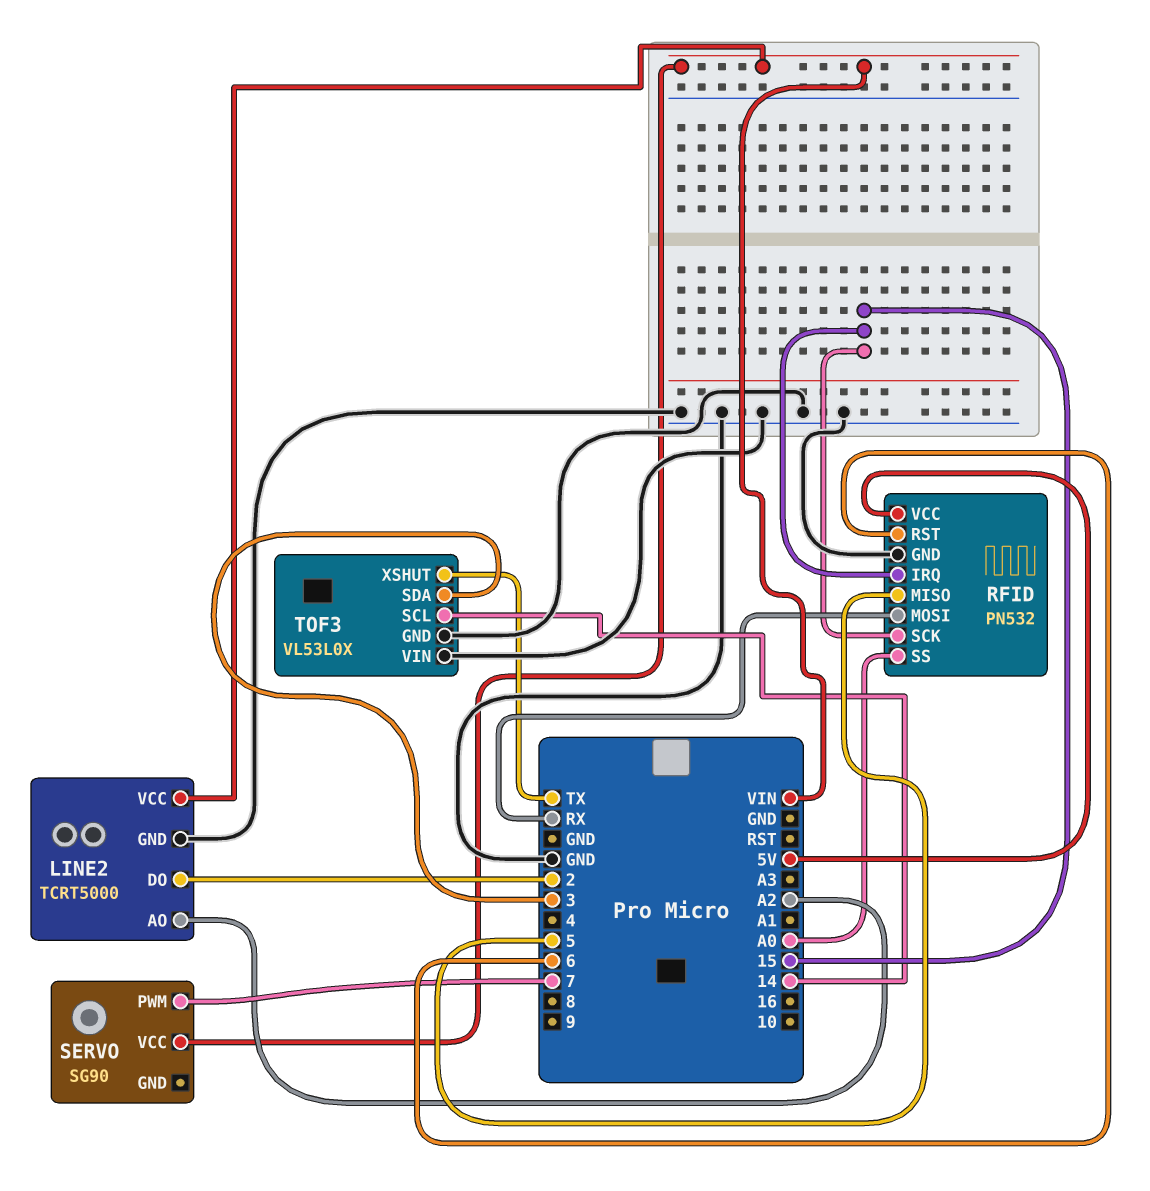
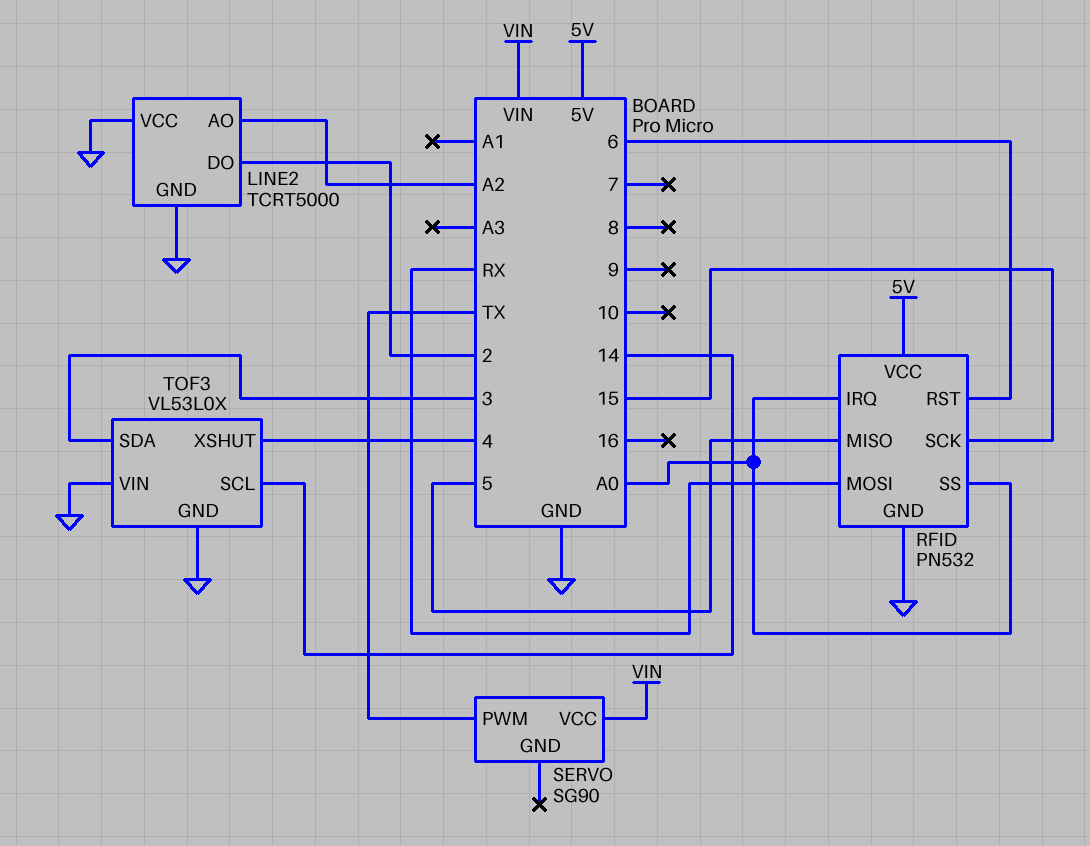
LINE2 pin VCC: VIN -> GND
RFID pin IRQ: 15 -> A0
SERVO pin PWM: 7 -> TX
TOF3 pin XSHUT: TX -> 4

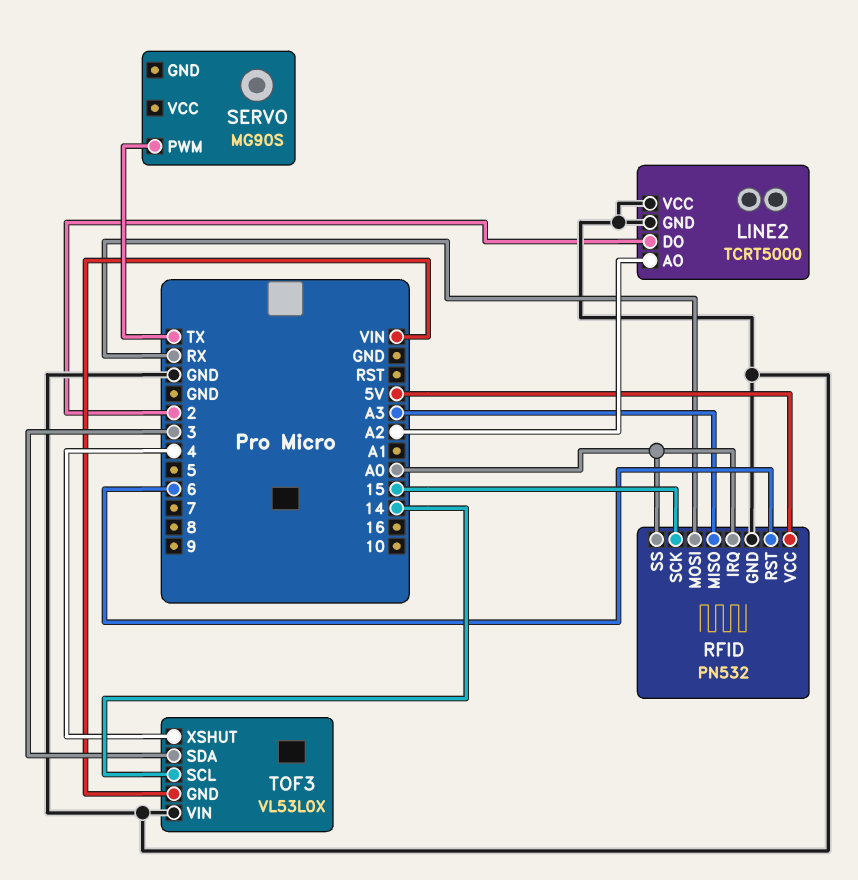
RFID pin MISO: 5 -> A3
SERVO: SG90 -> MG90S
SERVO pin VCC: VIN -> none
TOF3 pin GND: GND -> VIN

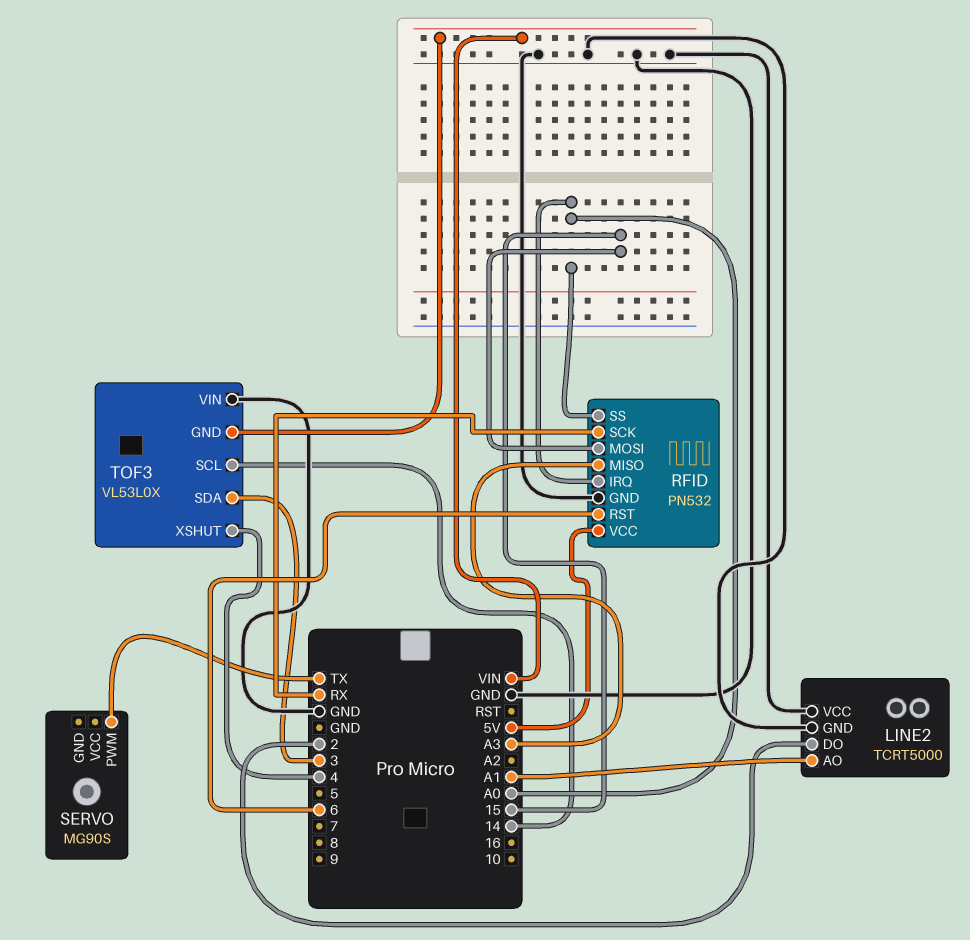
LINE2 pin AO: A2 -> A1
RFID pin MOSI: RX -> 15
RFID pin SCK: 15 -> RX

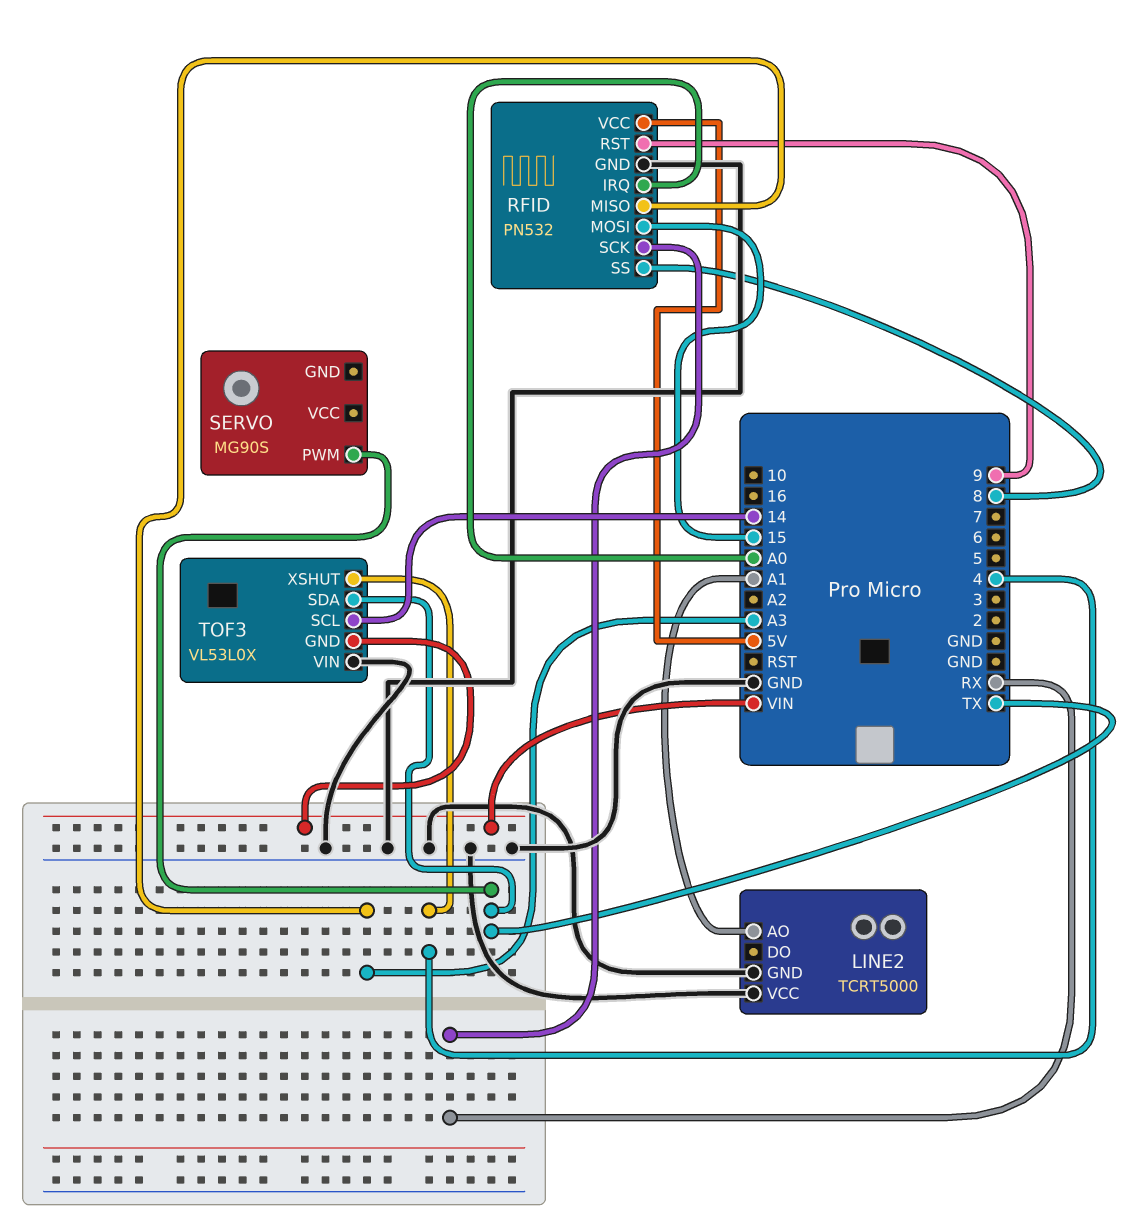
LINE2 pin DO: 2 -> none
RFID pin RST: 6 -> 9
RFID pin SS: A0 -> 8
TOF3 pin SDA: 3 -> TX

